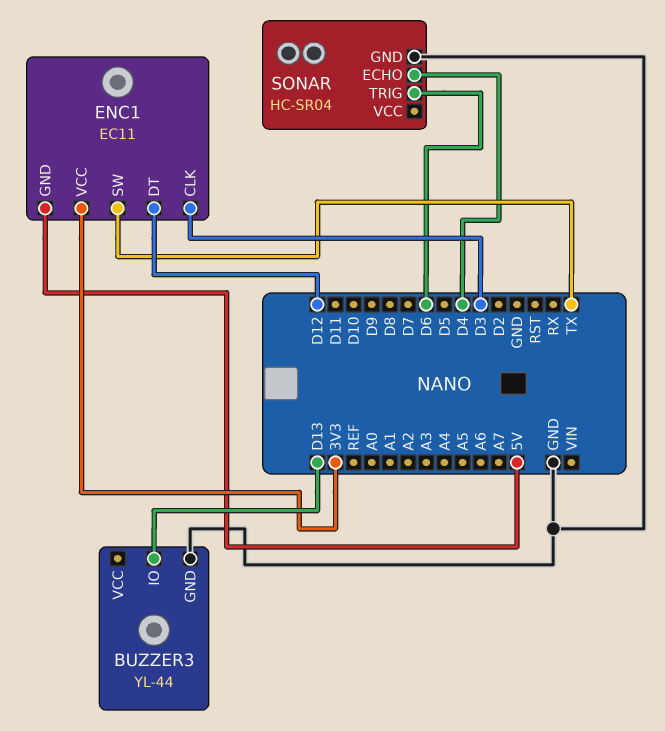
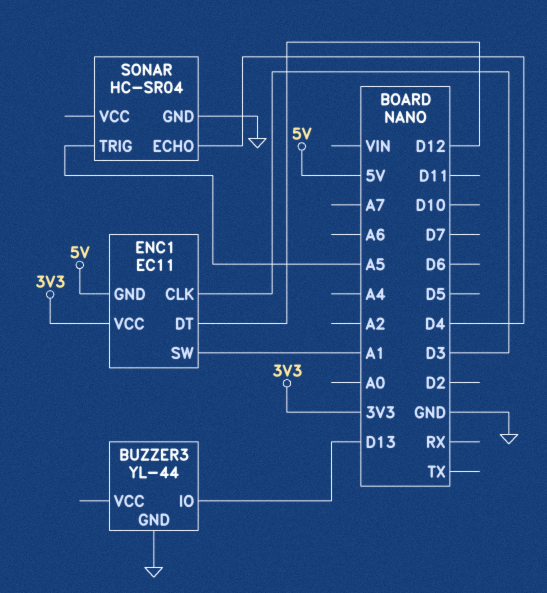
ENC1 pin SW: TX -> A1
SONAR pin TRIG: D6 -> A5

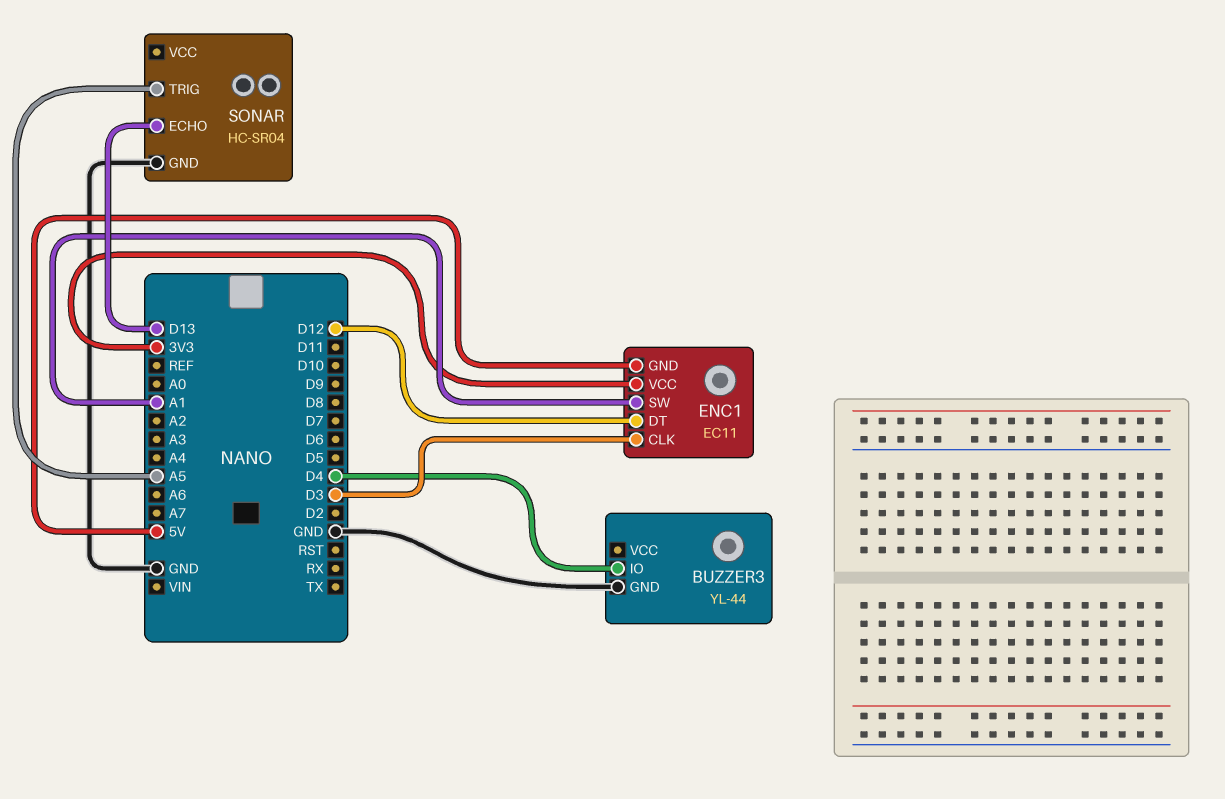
BUZZER3 pin IO: D13 -> D4
SONAR pin ECHO: D4 -> D13

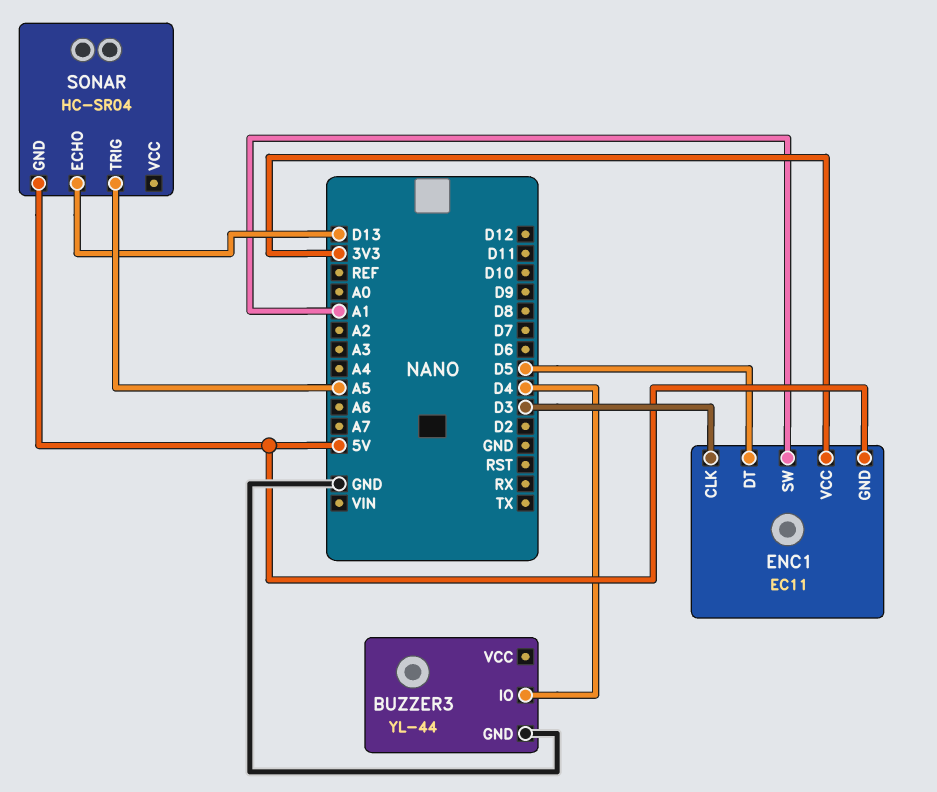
ENC1 pin DT: D12 -> D5
SONAR pin GND: GND -> 5V

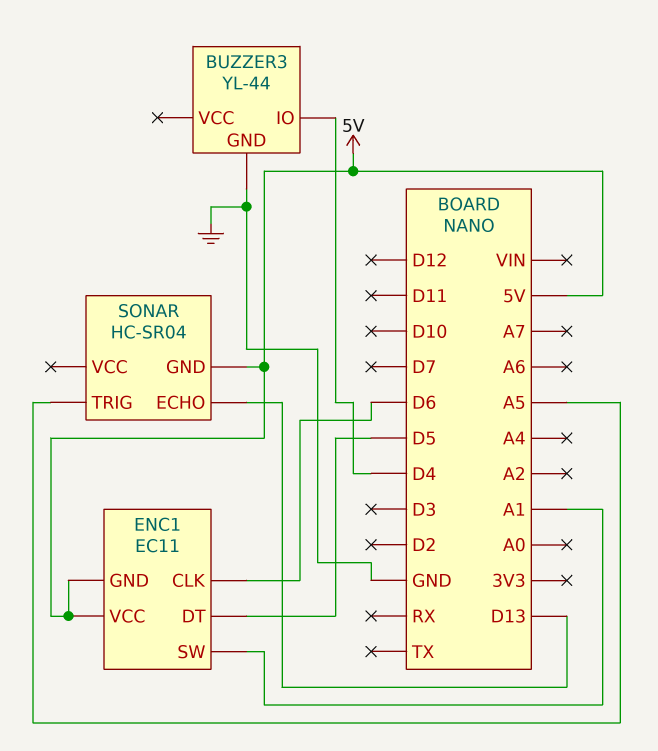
ENC1 pin CLK: D3 -> D6
ENC1 pin VCC: 3V3 -> 5V

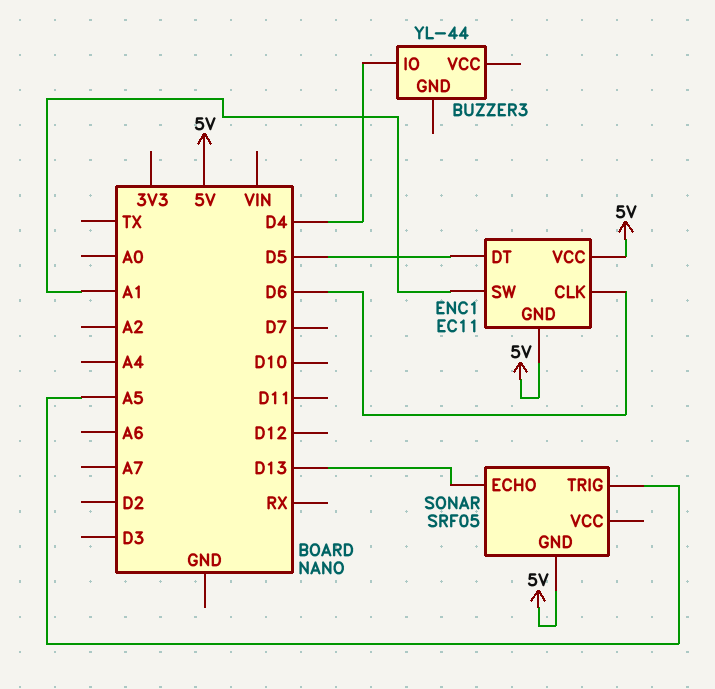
BUZZER3 pin GND: GND -> none
SONAR: HC-SR04 -> SRF05

